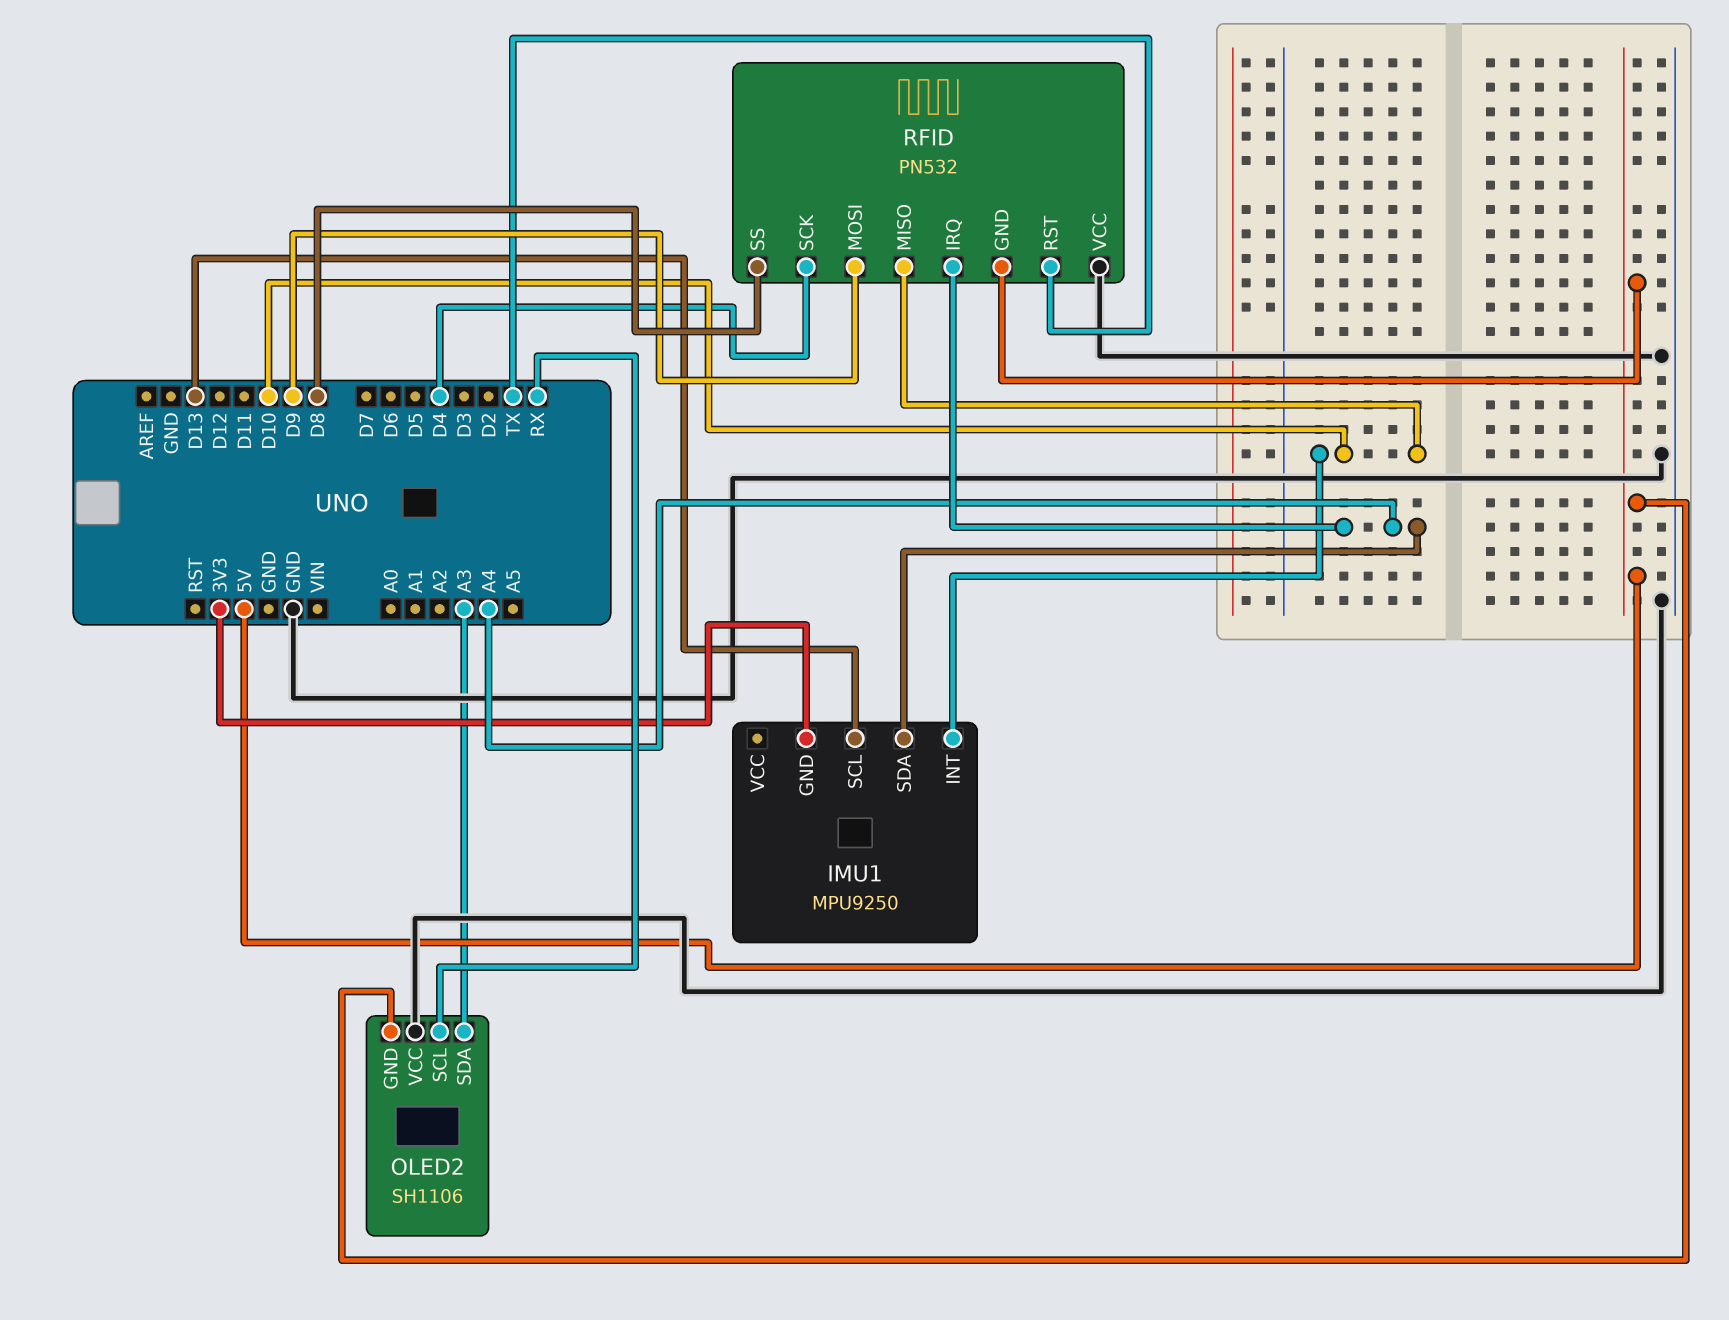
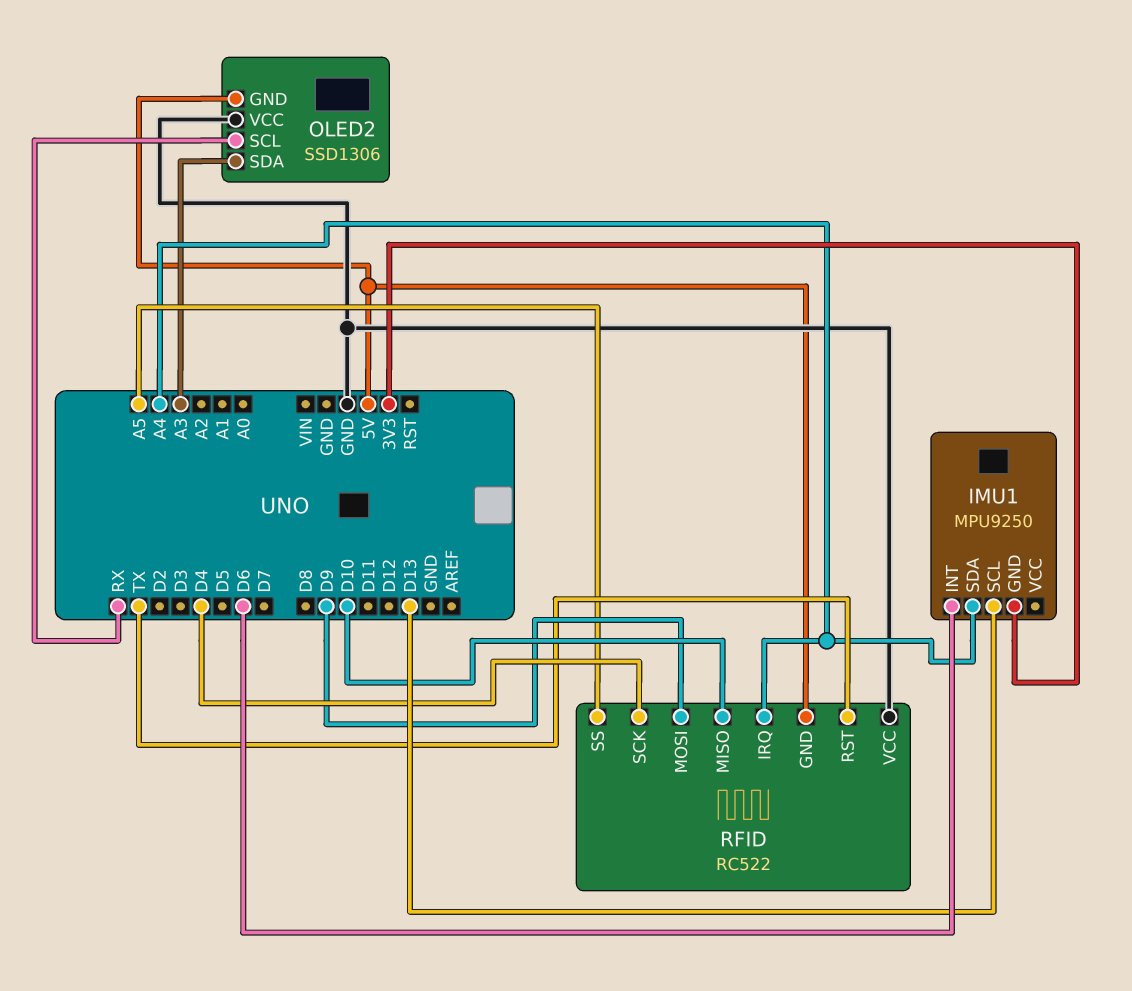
IMU1 pin INT: D10 -> D6
OLED2: SH1106 -> SSD1306
RFID: PN532 -> RC522
RFID pin SS: D8 -> A5

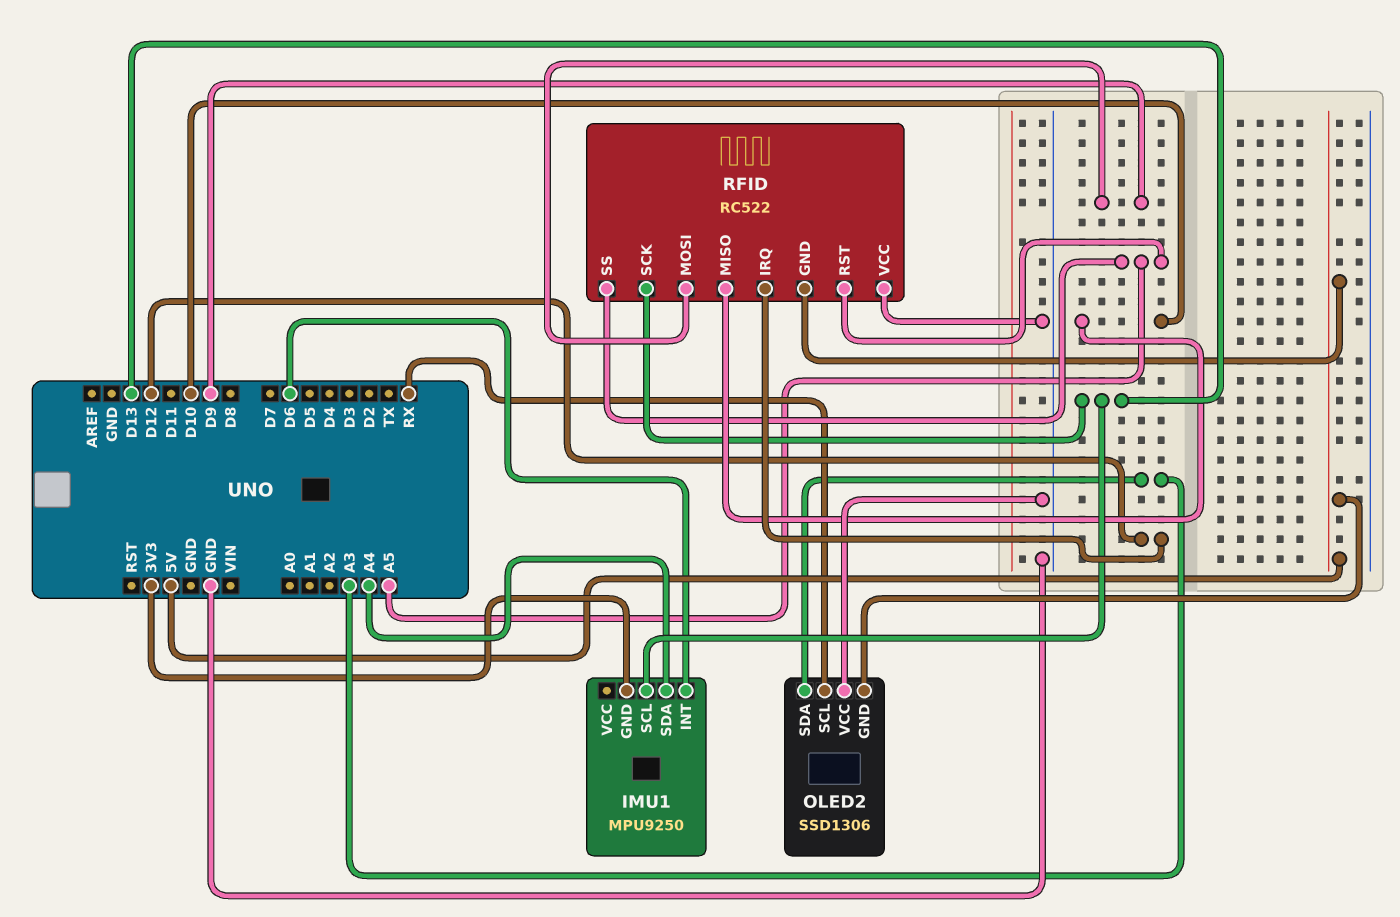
RFID pin IRQ: A4 -> D12
RFID pin RST: TX -> A5
RFID pin SCK: D4 -> D13

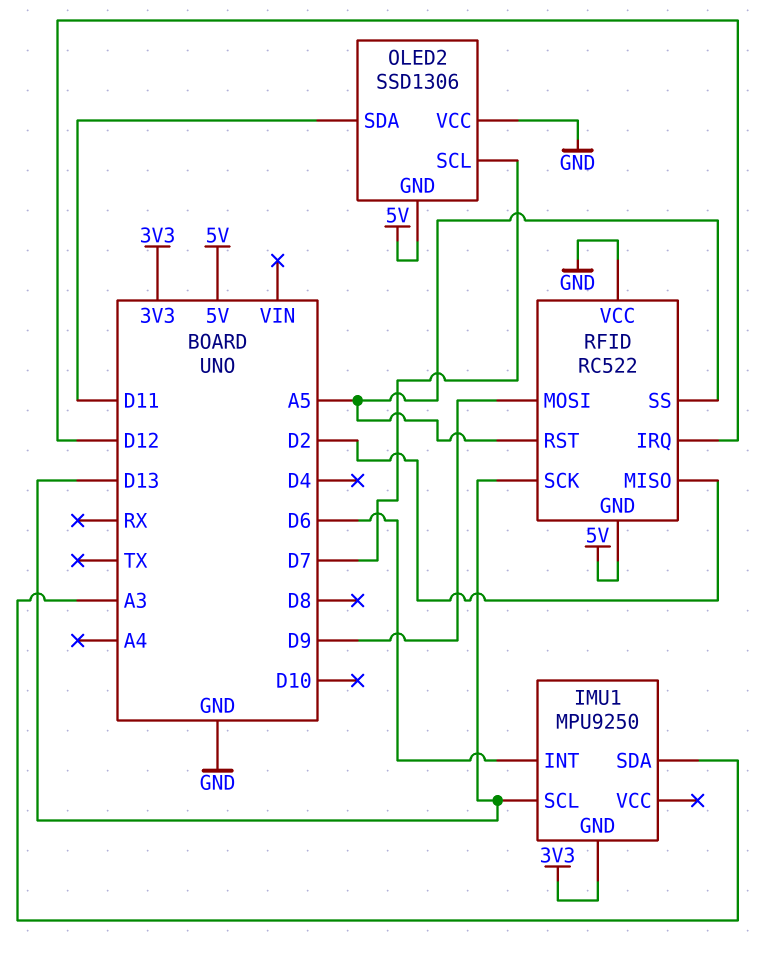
IMU1 pin SDA: A4 -> A3
OLED2 pin SCL: RX -> D7
OLED2 pin SDA: A3 -> D11
RFID pin MISO: D10 -> D2

